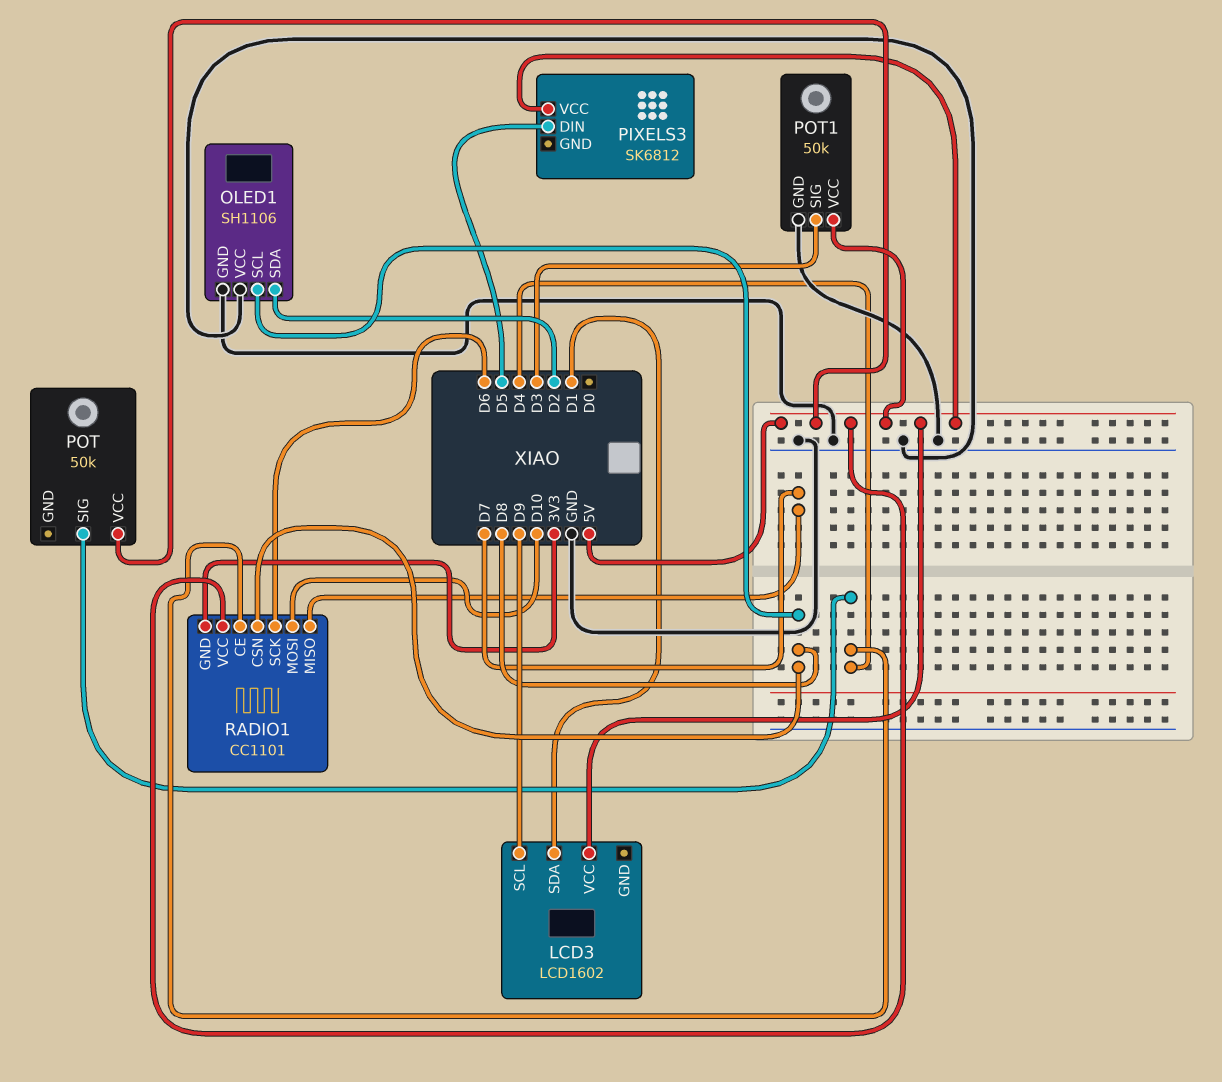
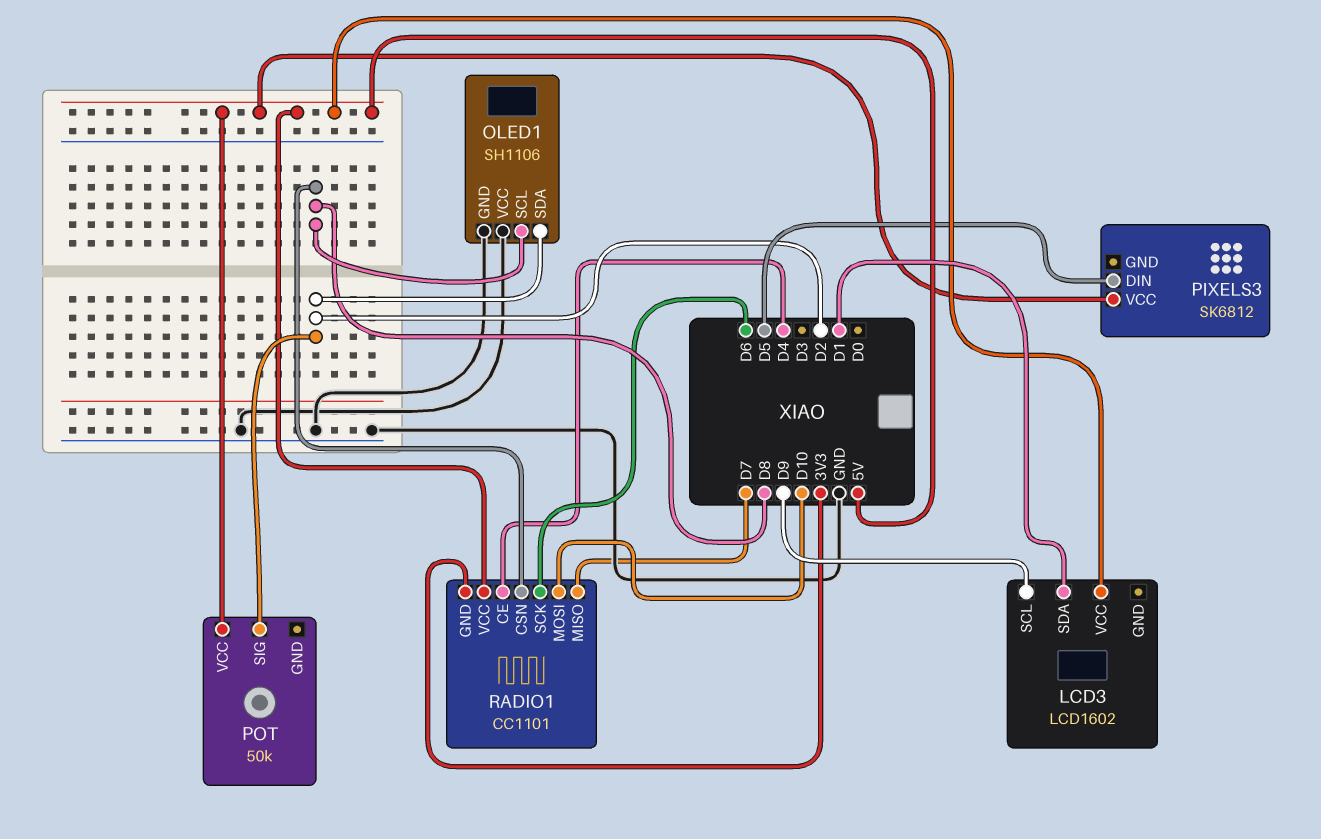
POT pin SIG: D4 -> D2
POT1: 50k -> none
POT1 pin GND: GND -> none
POT1 pin SIG: D3 -> none
POT1 pin VCC: 5V -> none

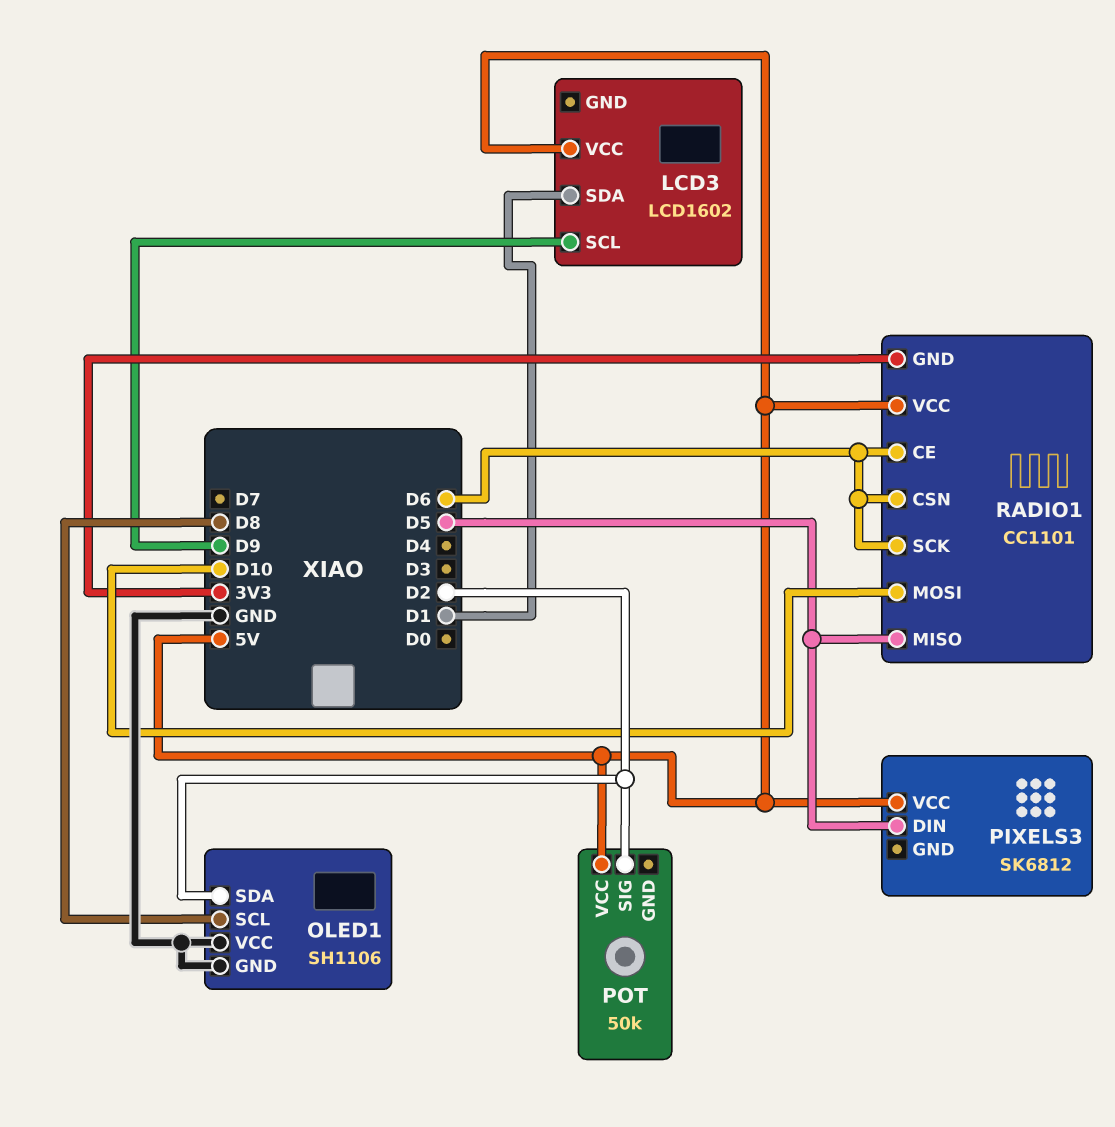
RADIO1 pin CE: D4 -> D6
RADIO1 pin CSN: D8 -> D6
RADIO1 pin MISO: D7 -> D5

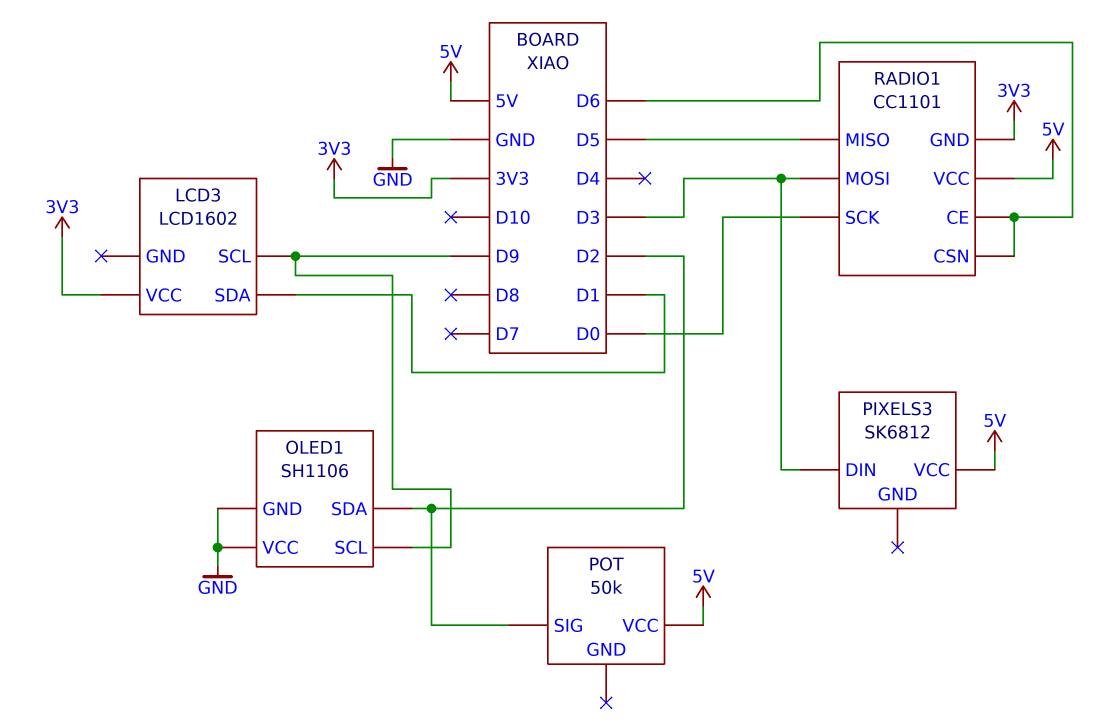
LCD3 pin VCC: 5V -> 3V3
OLED1 pin SCL: D8 -> D9
PIXELS3 pin DIN: D5 -> D3
RADIO1 pin MOSI: D10 -> D3
RADIO1 pin SCK: D6 -> D0

